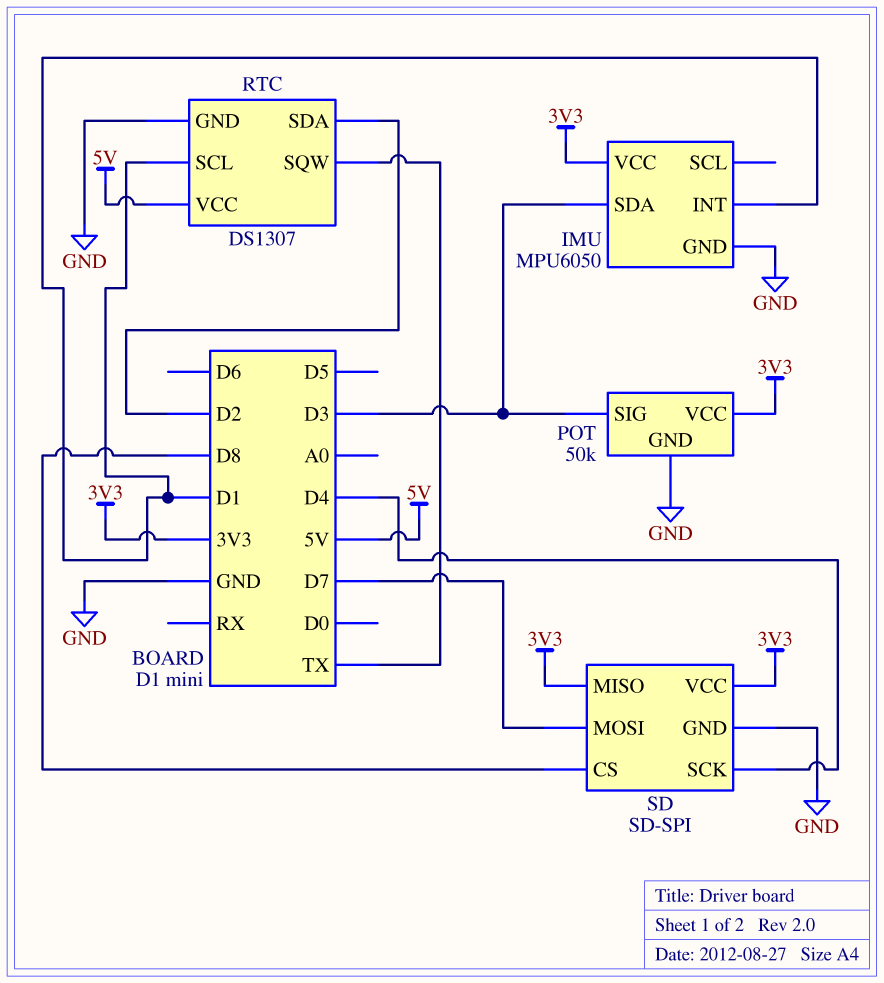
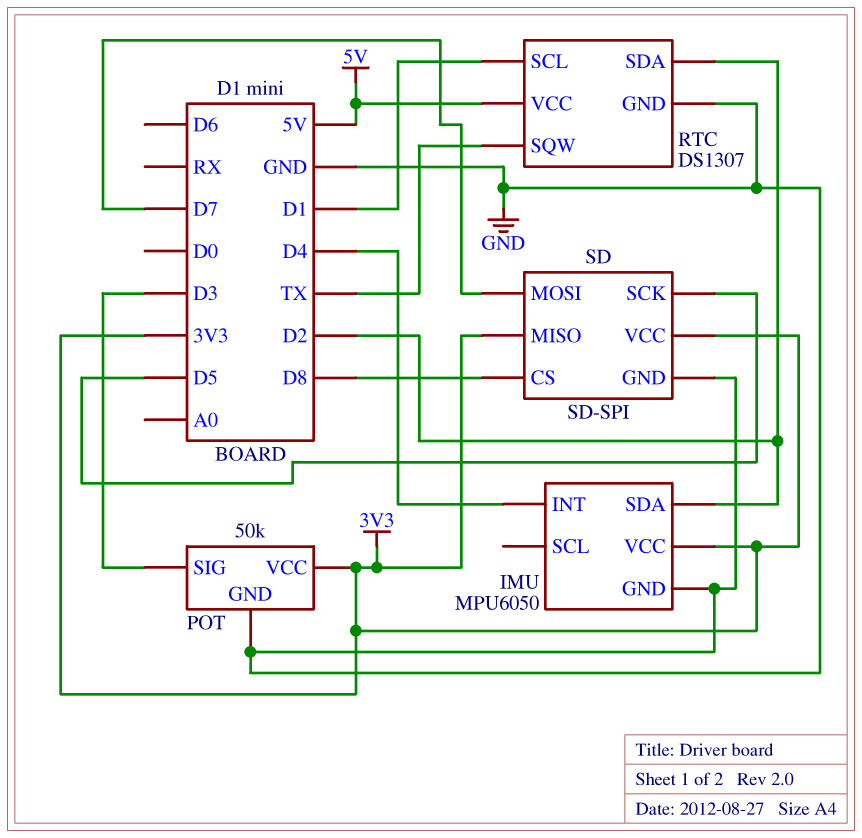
IMU pin INT: D1 -> D4
IMU pin SDA: D3 -> D2
SD pin SCK: D4 -> D5

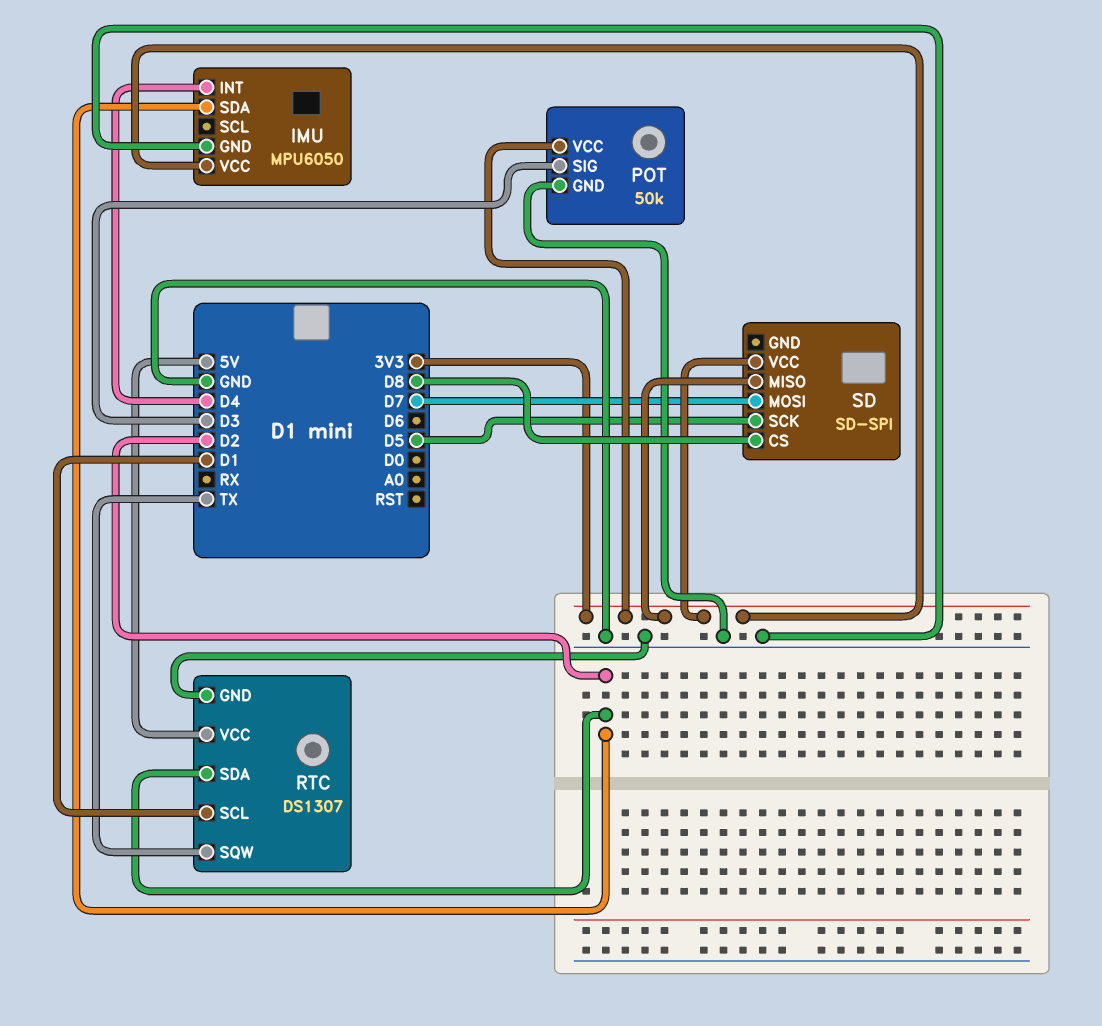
SD pin GND: GND -> none

